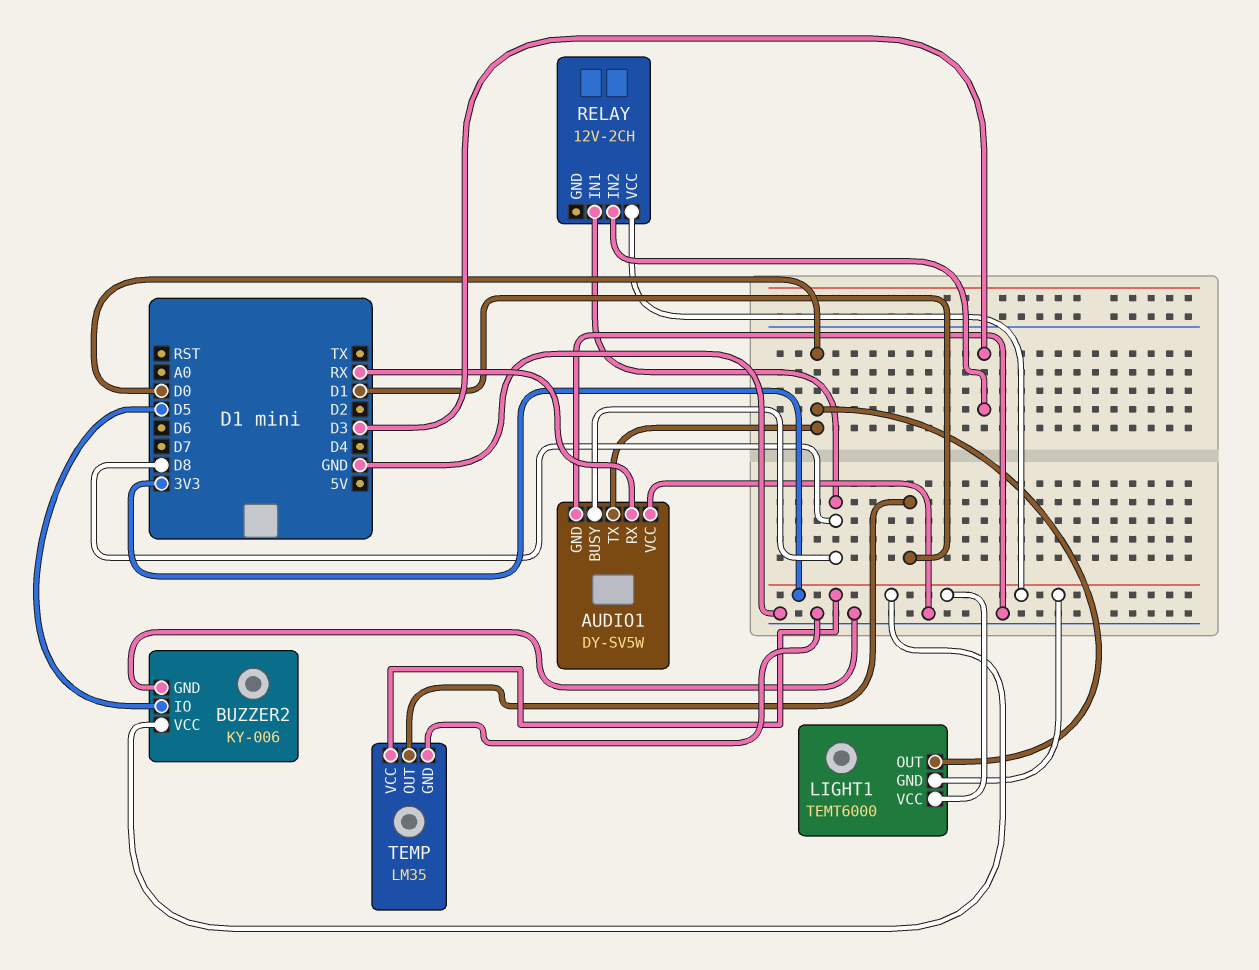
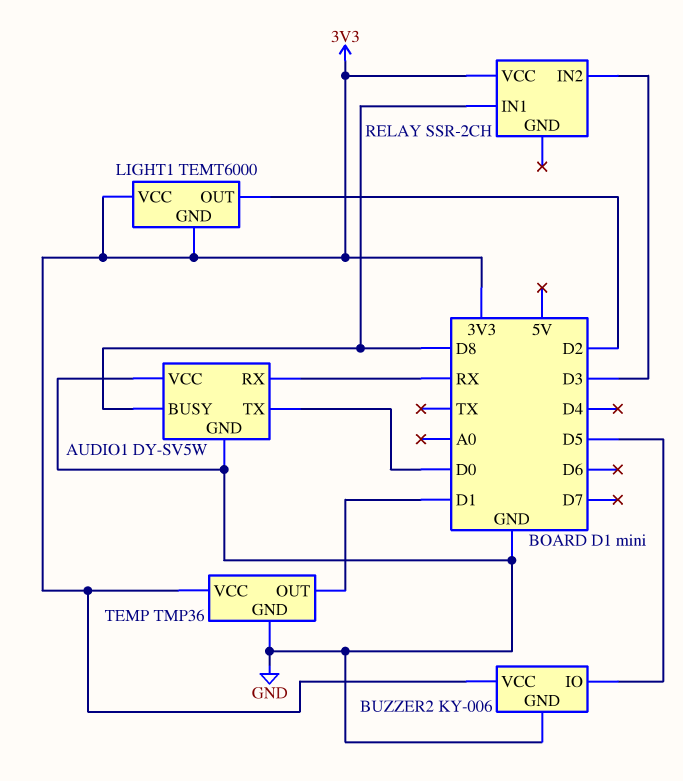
LIGHT1 pin OUT: D0 -> D2
RELAY: 12V-2CH -> SSR-2CH
TEMP: LM35 -> TMP36

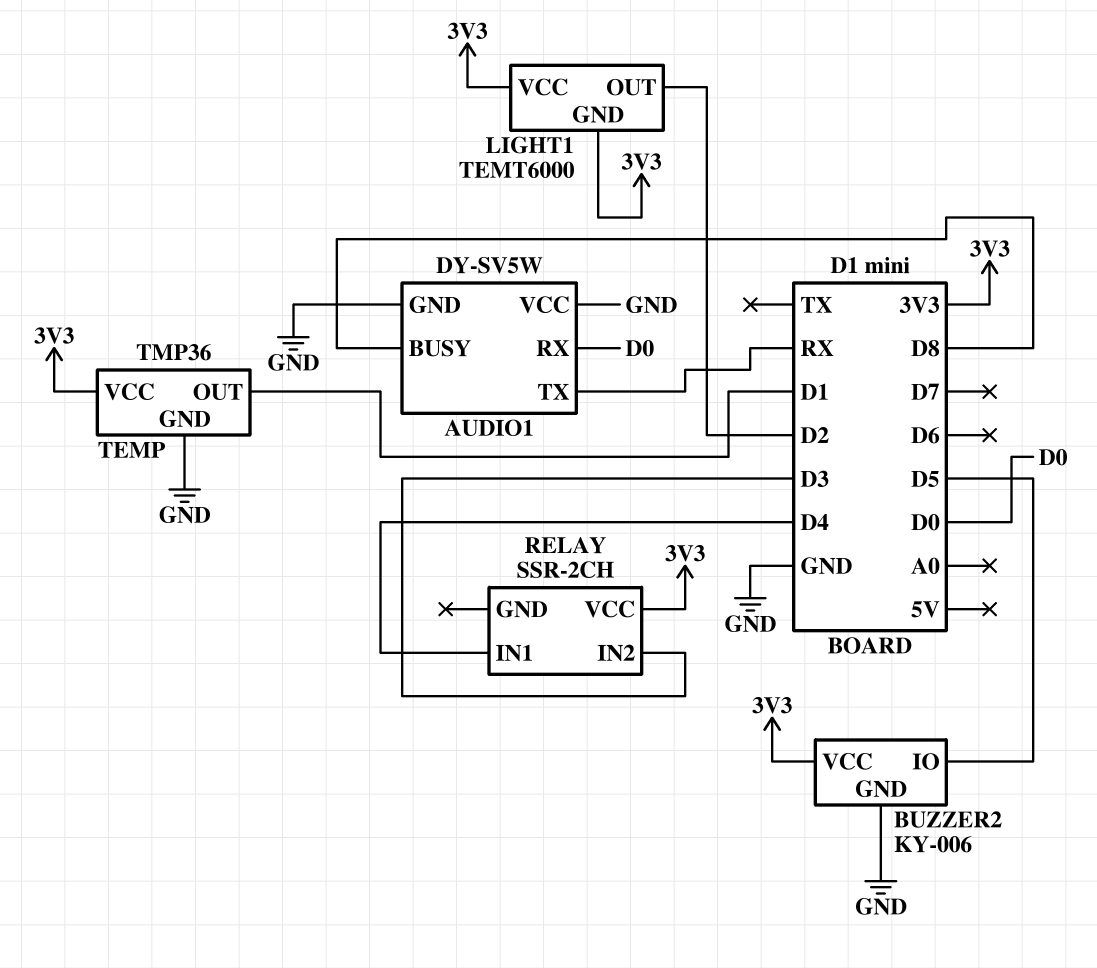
AUDIO1 pin RX: RX -> D0
AUDIO1 pin TX: D0 -> RX
RELAY pin IN1: D8 -> D4

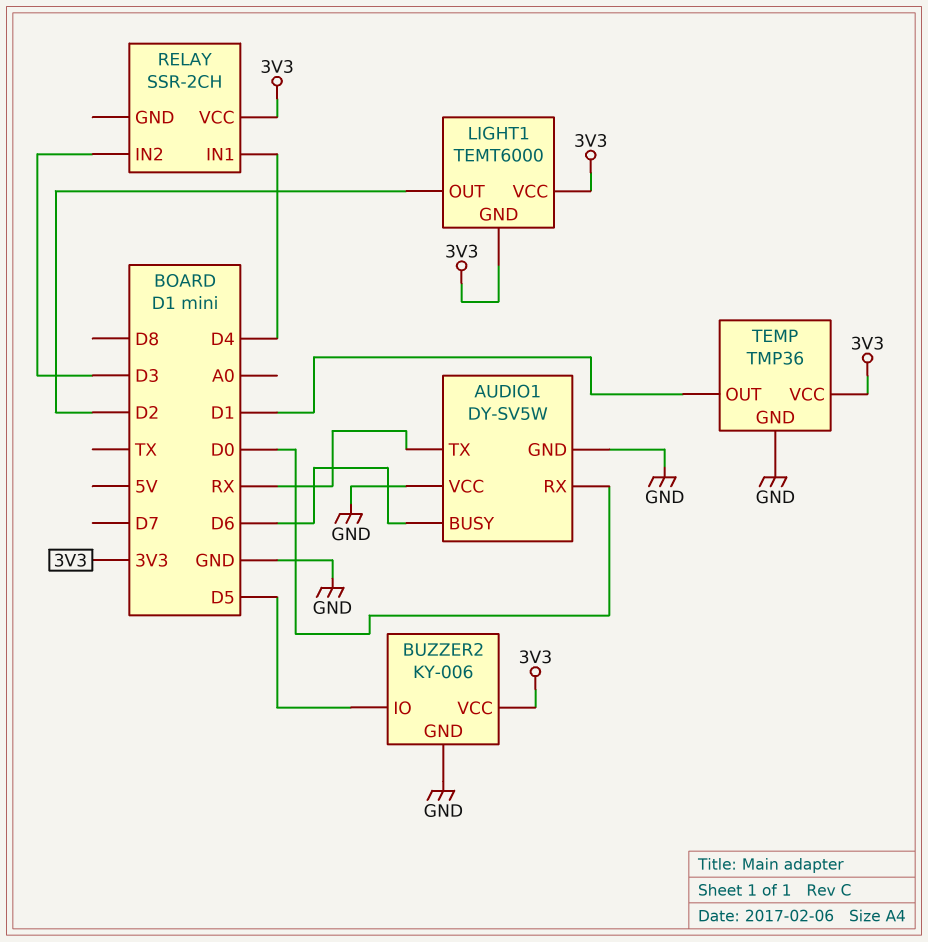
AUDIO1 pin BUSY: D8 -> D6

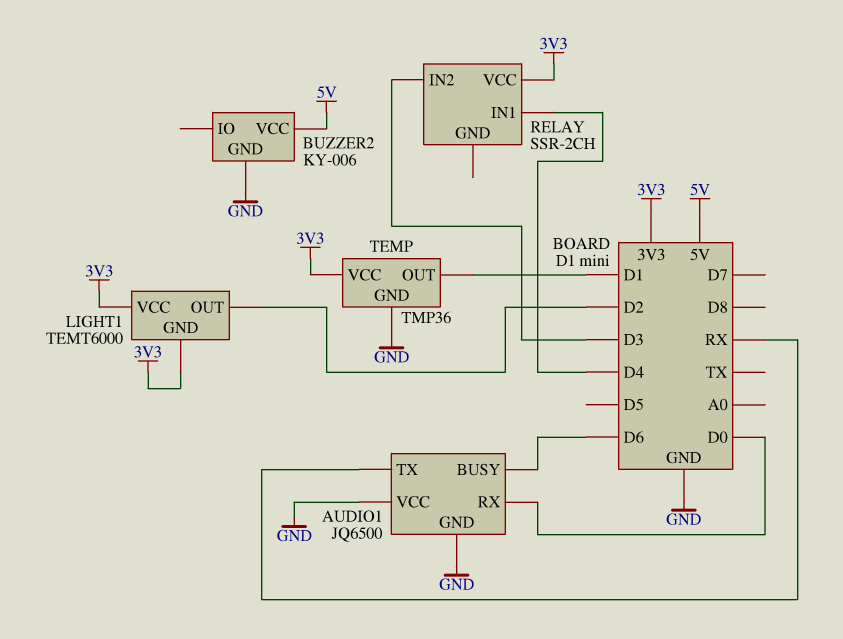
AUDIO1: DY-SV5W -> JQ6500
BUZZER2 pin IO: D5 -> none
BUZZER2 pin VCC: 3V3 -> 5V

